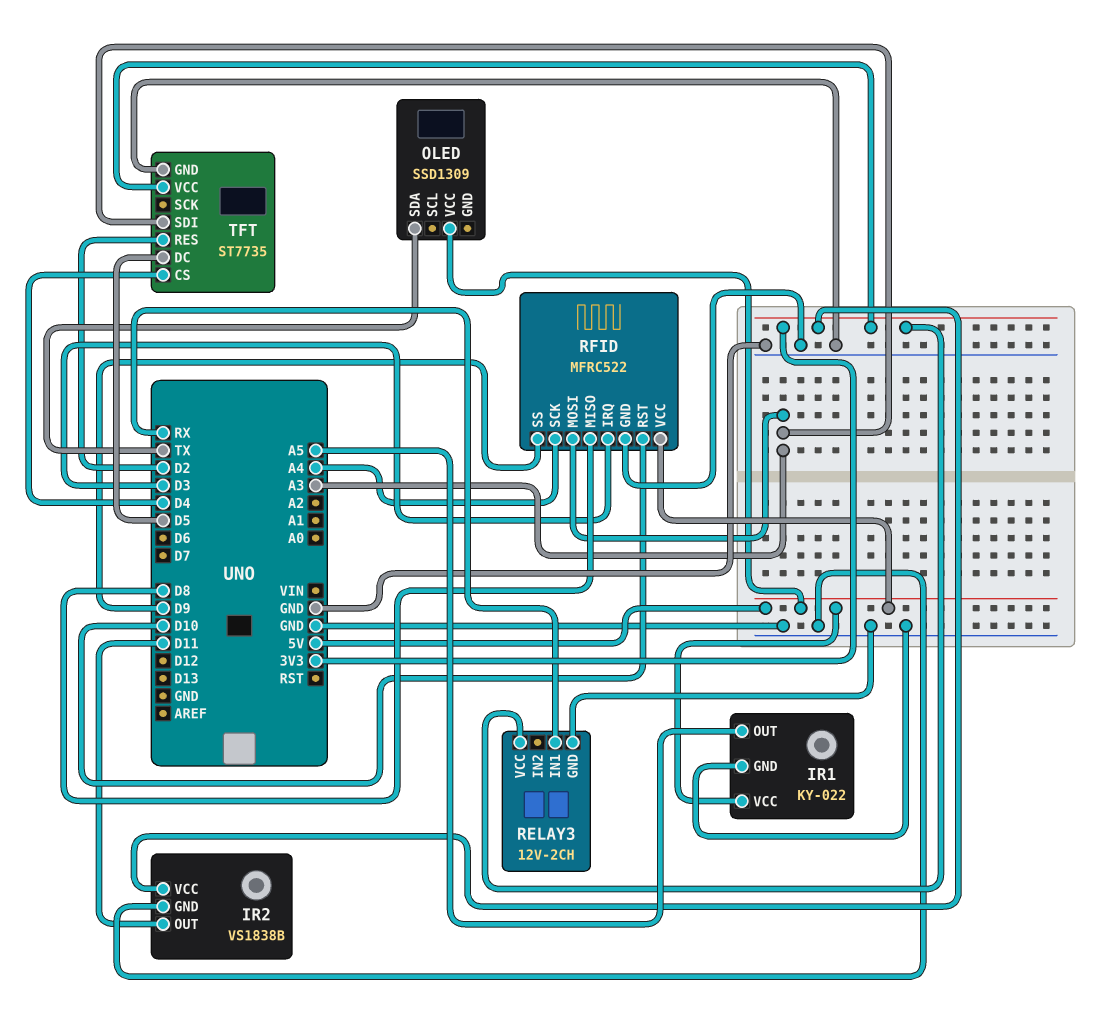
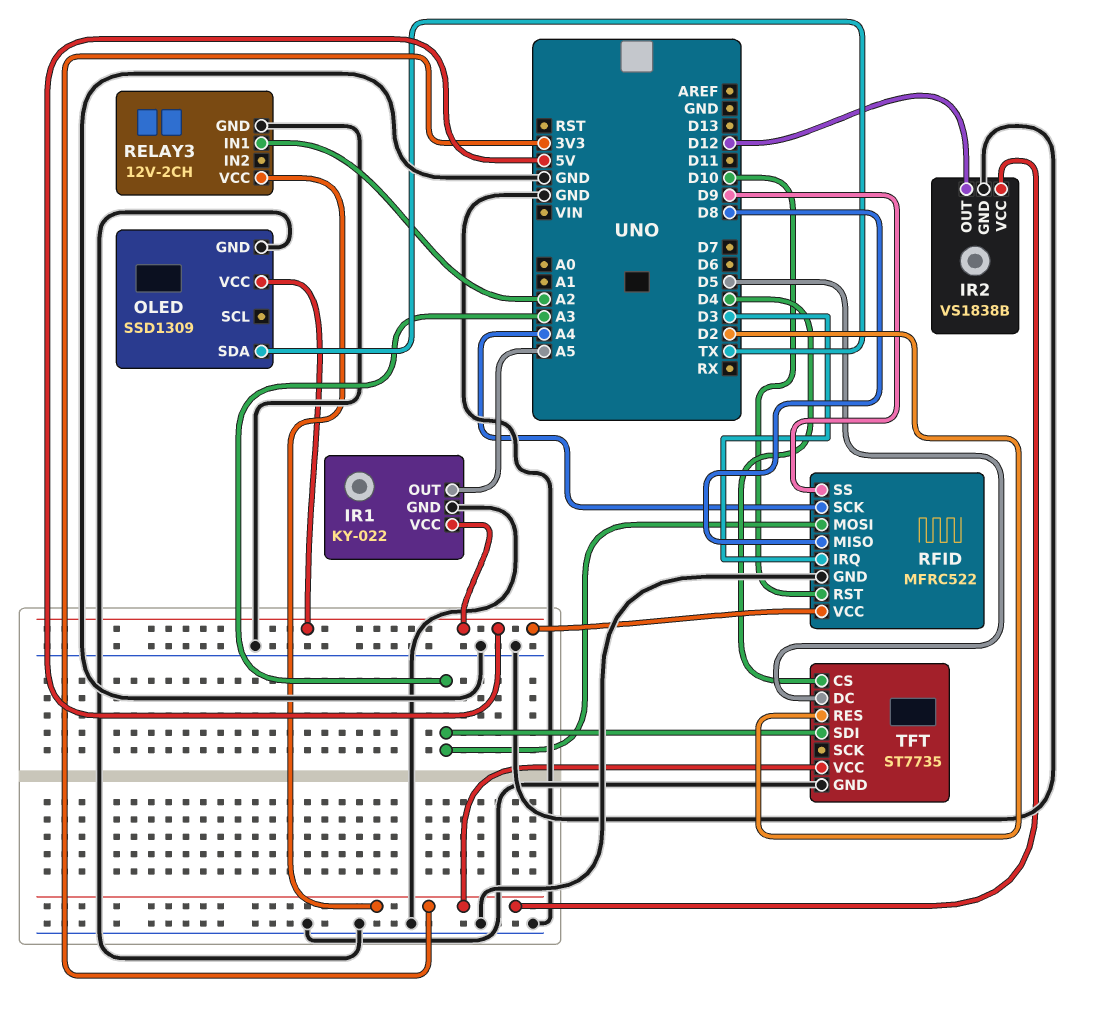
IR2 pin OUT: D11 -> D12
OLED pin GND: none -> GND
RELAY3 pin IN1: RX -> A2

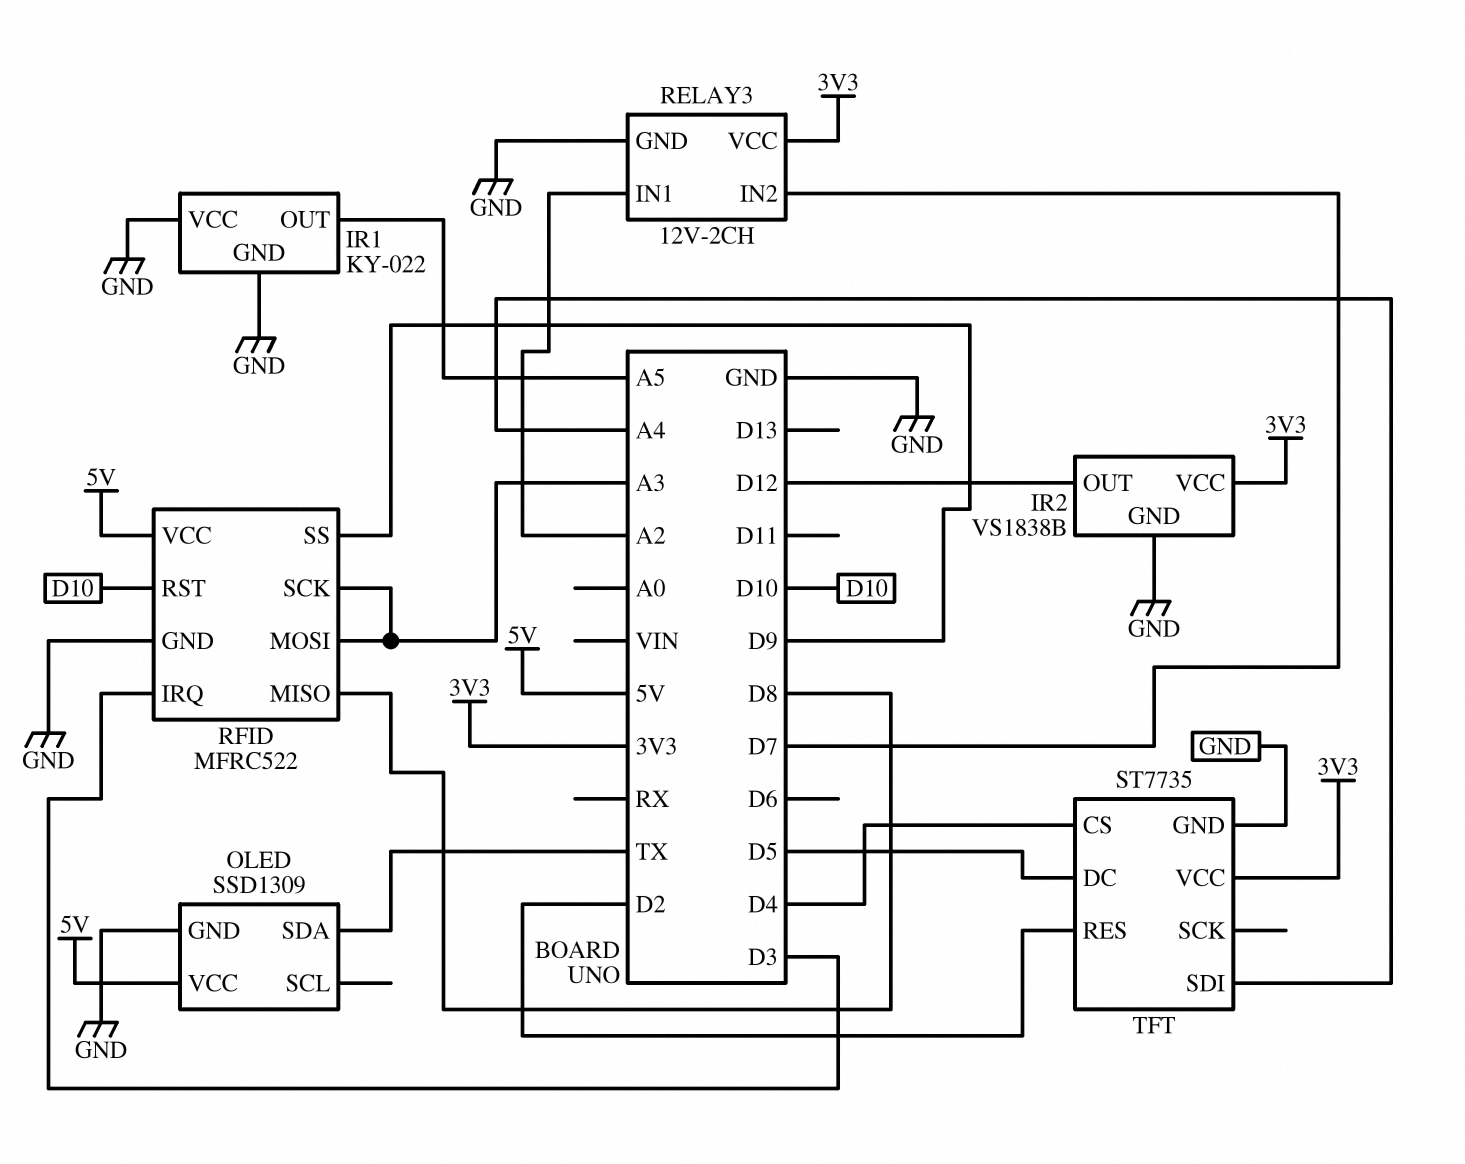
IR1 pin VCC: 5V -> GND
RELAY3 pin IN2: none -> D7
RFID pin SCK: A4 -> A3
TFT pin SDI: A3 -> A4

